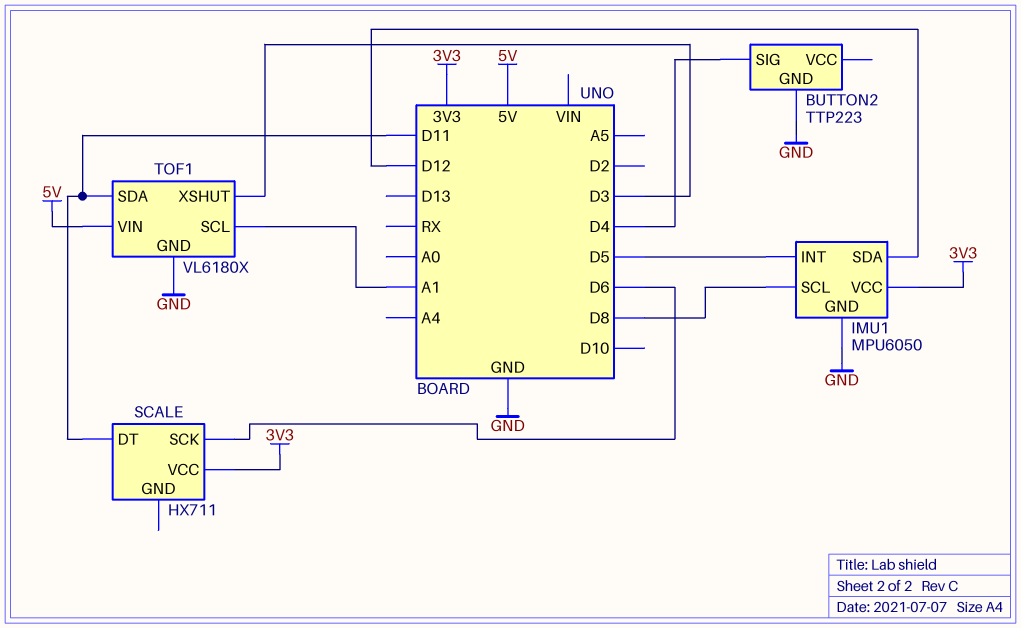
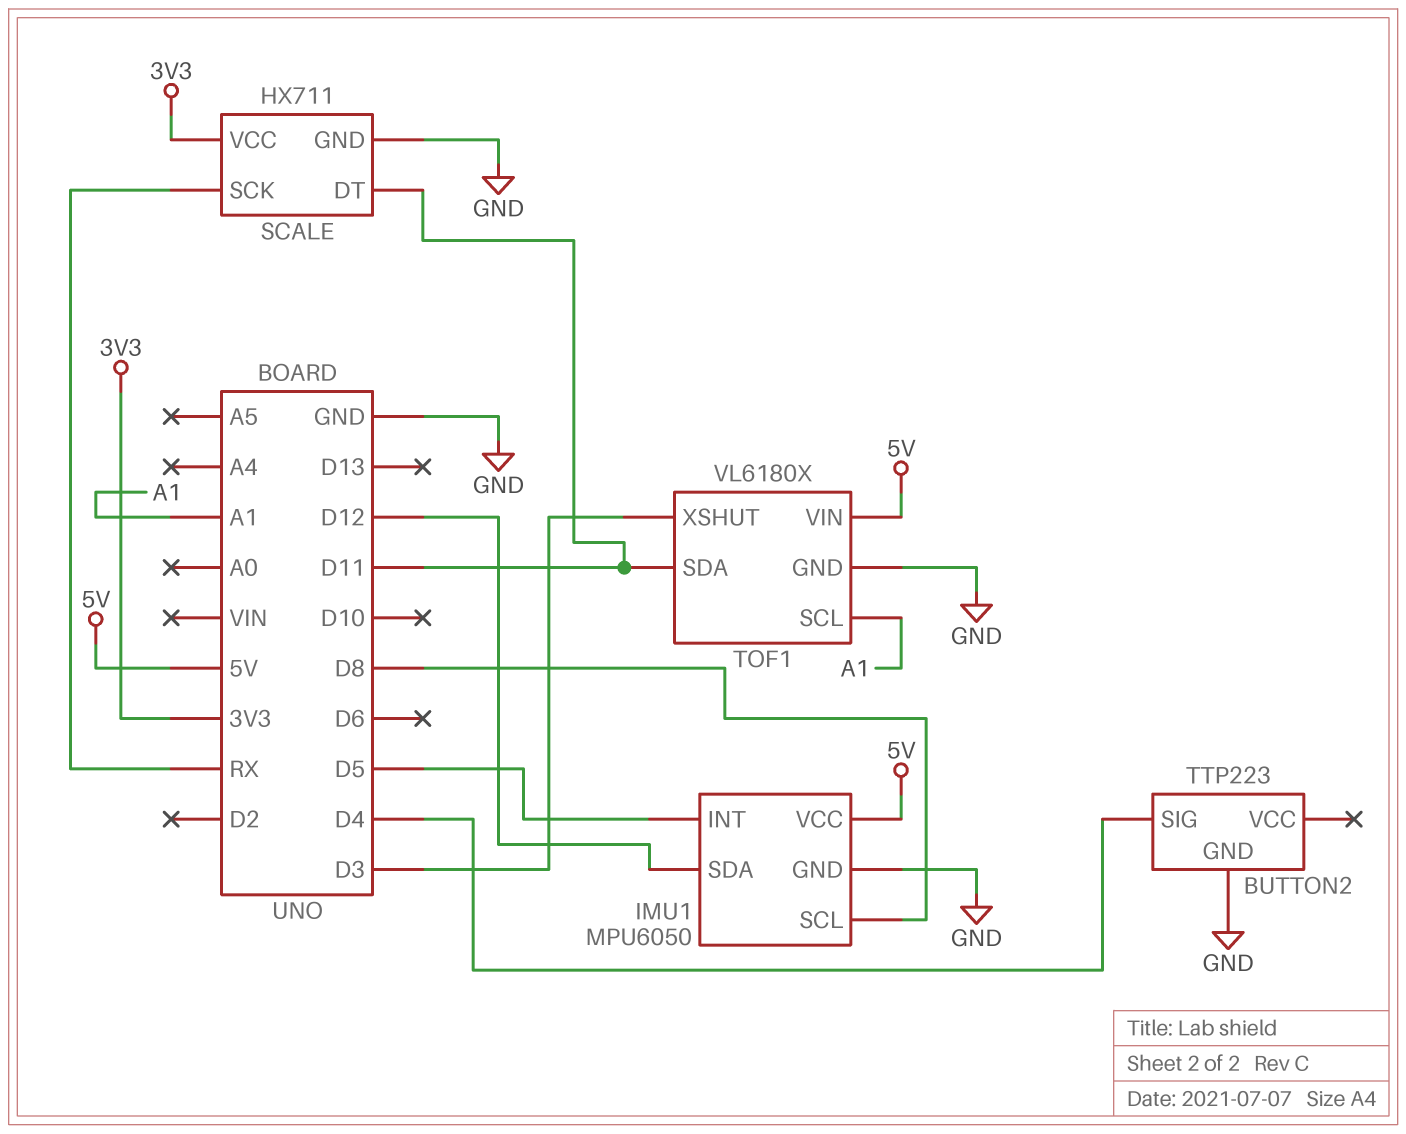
IMU1 pin VCC: 3V3 -> 5V
SCALE pin GND: none -> GND
SCALE pin SCK: D6 -> RX

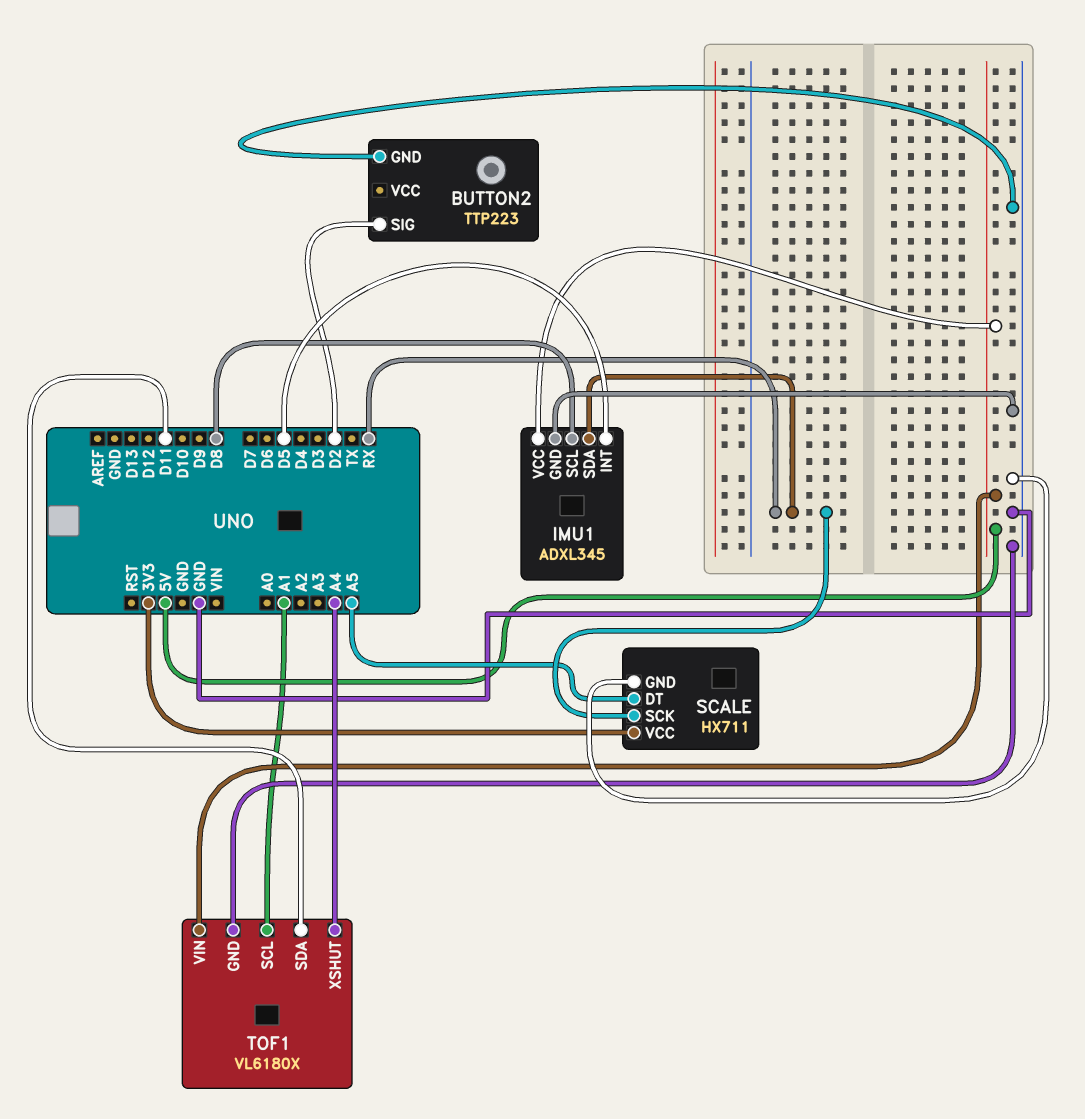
BUTTON2 pin SIG: D4 -> D2
IMU1: MPU6050 -> ADXL345
IMU1 pin SDA: D12 -> RX
SCALE pin DT: D11 -> A5
TOF1 pin XSHUT: D3 -> A4

